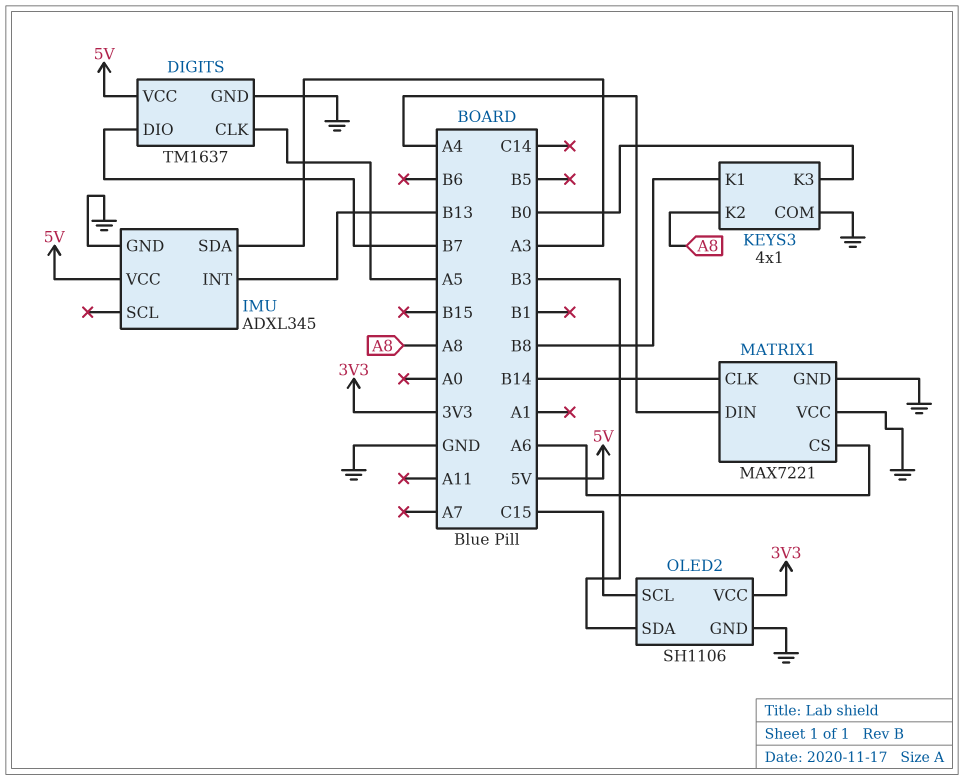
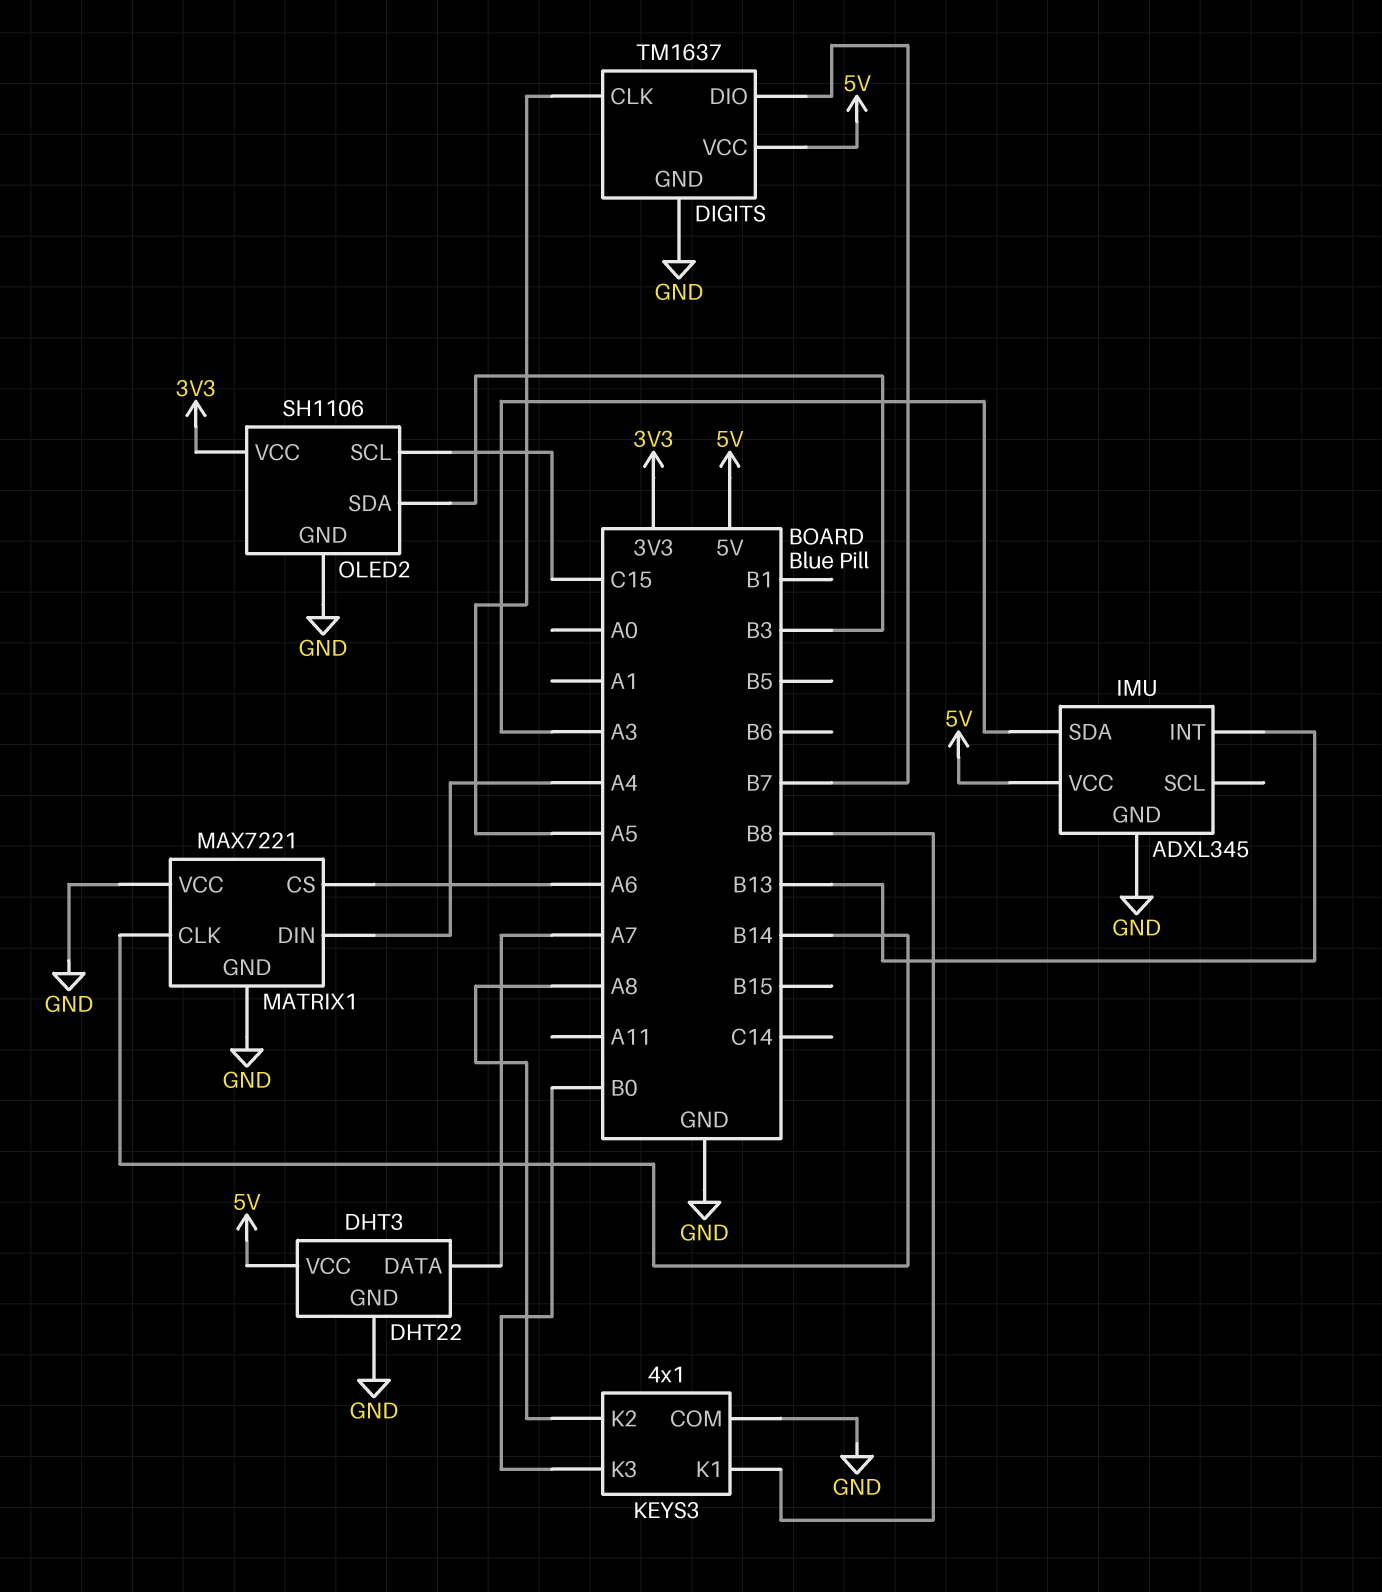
DHT3: none -> DHT22
DHT3 pin DATA: none -> A7
DHT3 pin GND: none -> GND
DHT3 pin VCC: none -> 5V

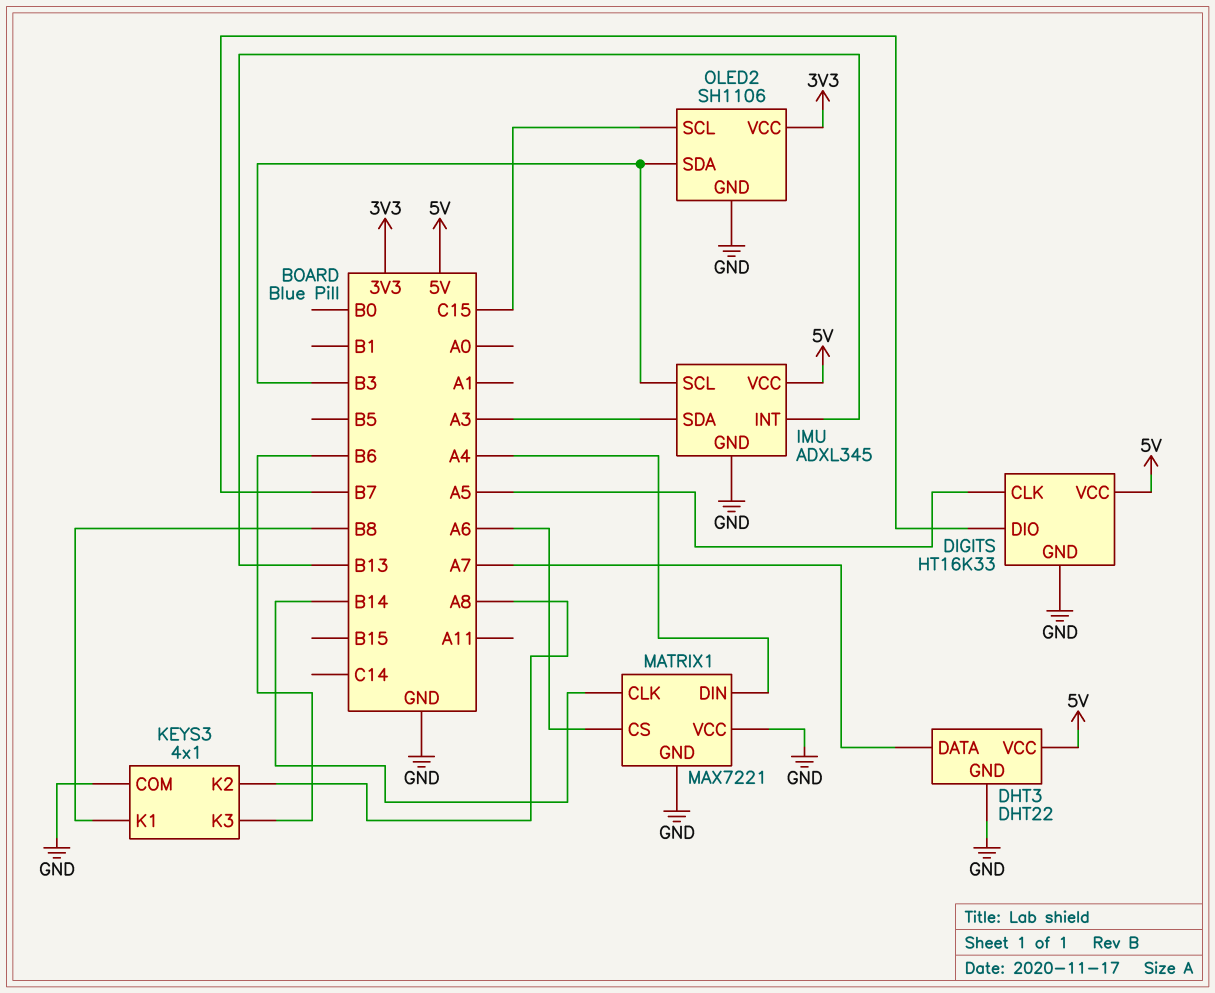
DIGITS: TM1637 -> HT16K33
IMU pin SCL: none -> B3
KEYS3 pin K3: B0 -> B6

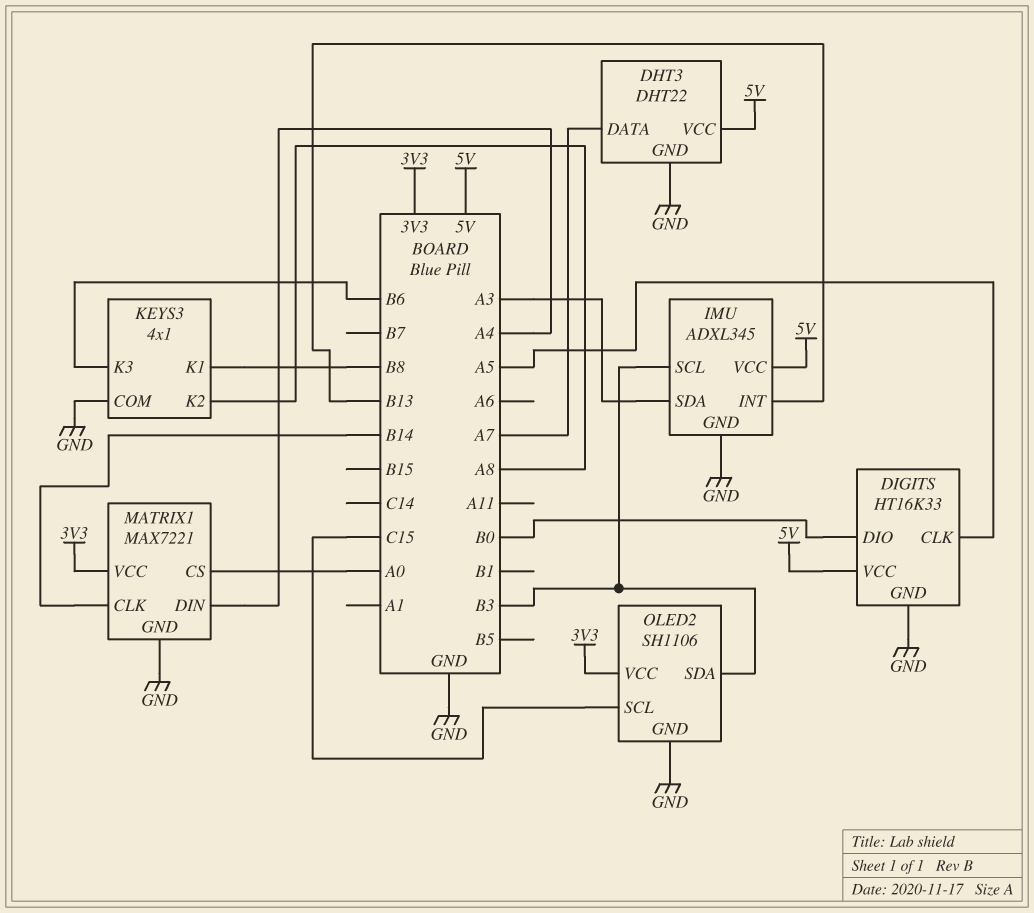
DIGITS pin DIO: B7 -> B0
MATRIX1 pin CS: A6 -> A0
MATRIX1 pin VCC: GND -> 3V3

